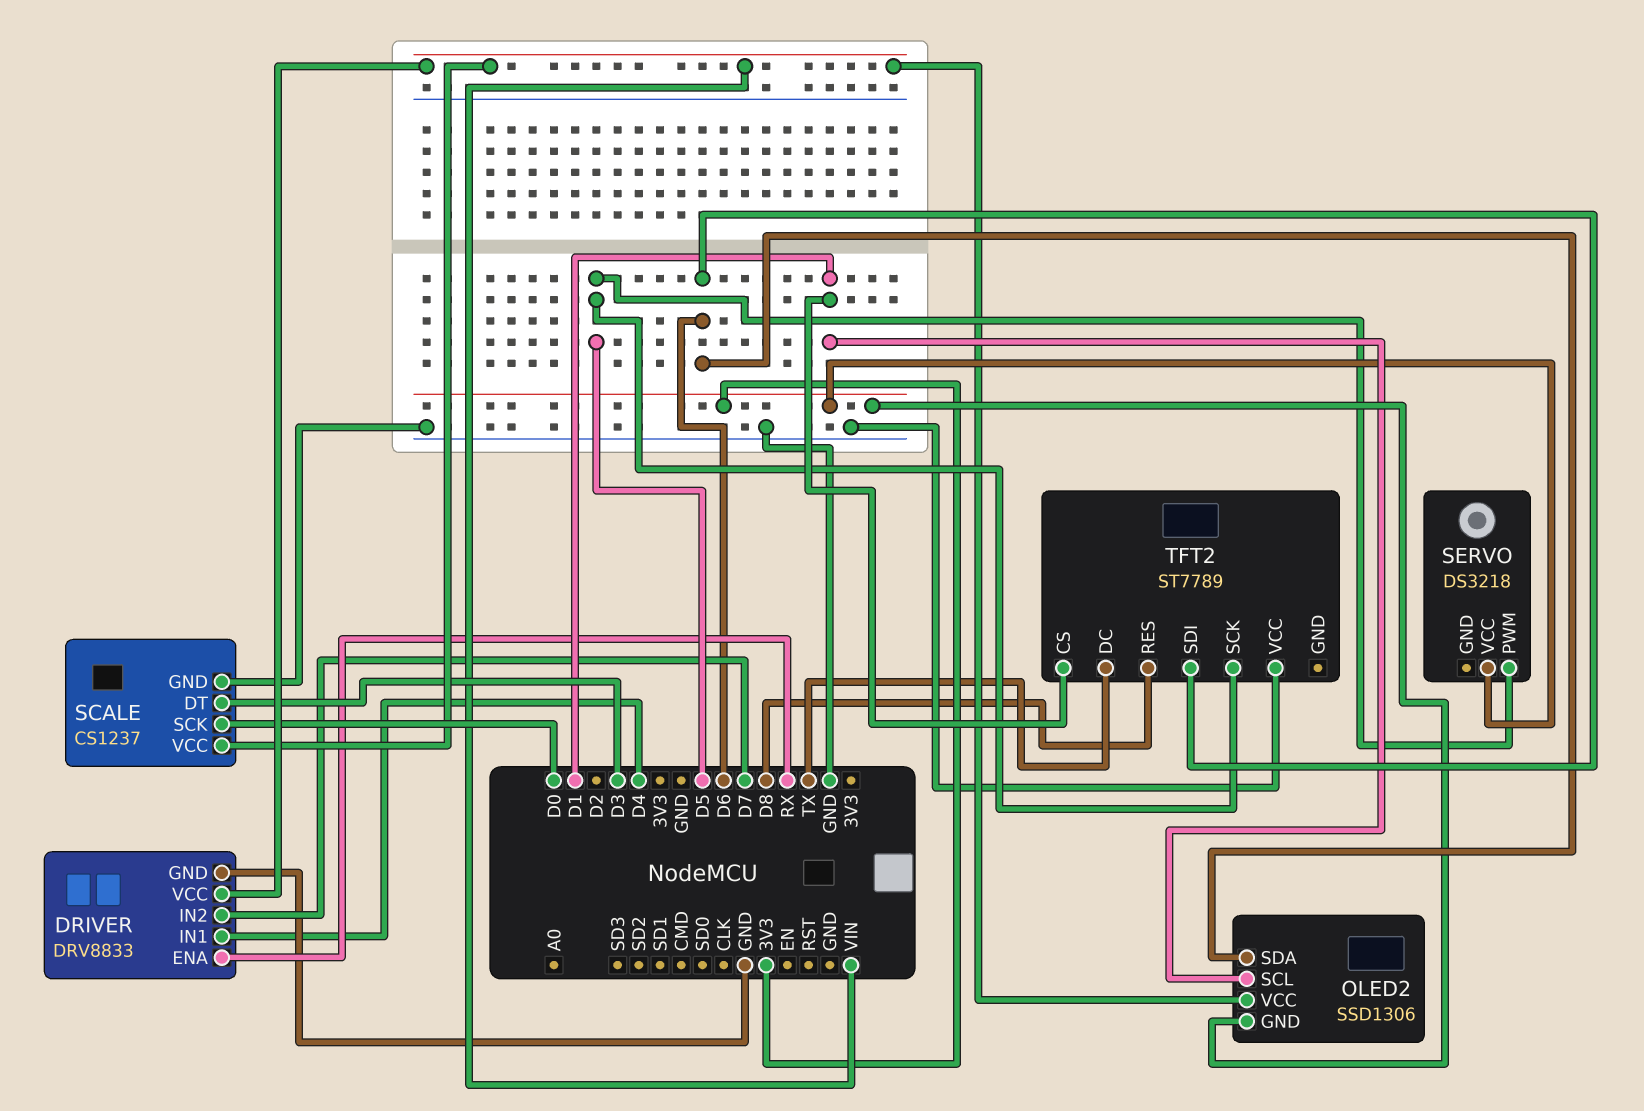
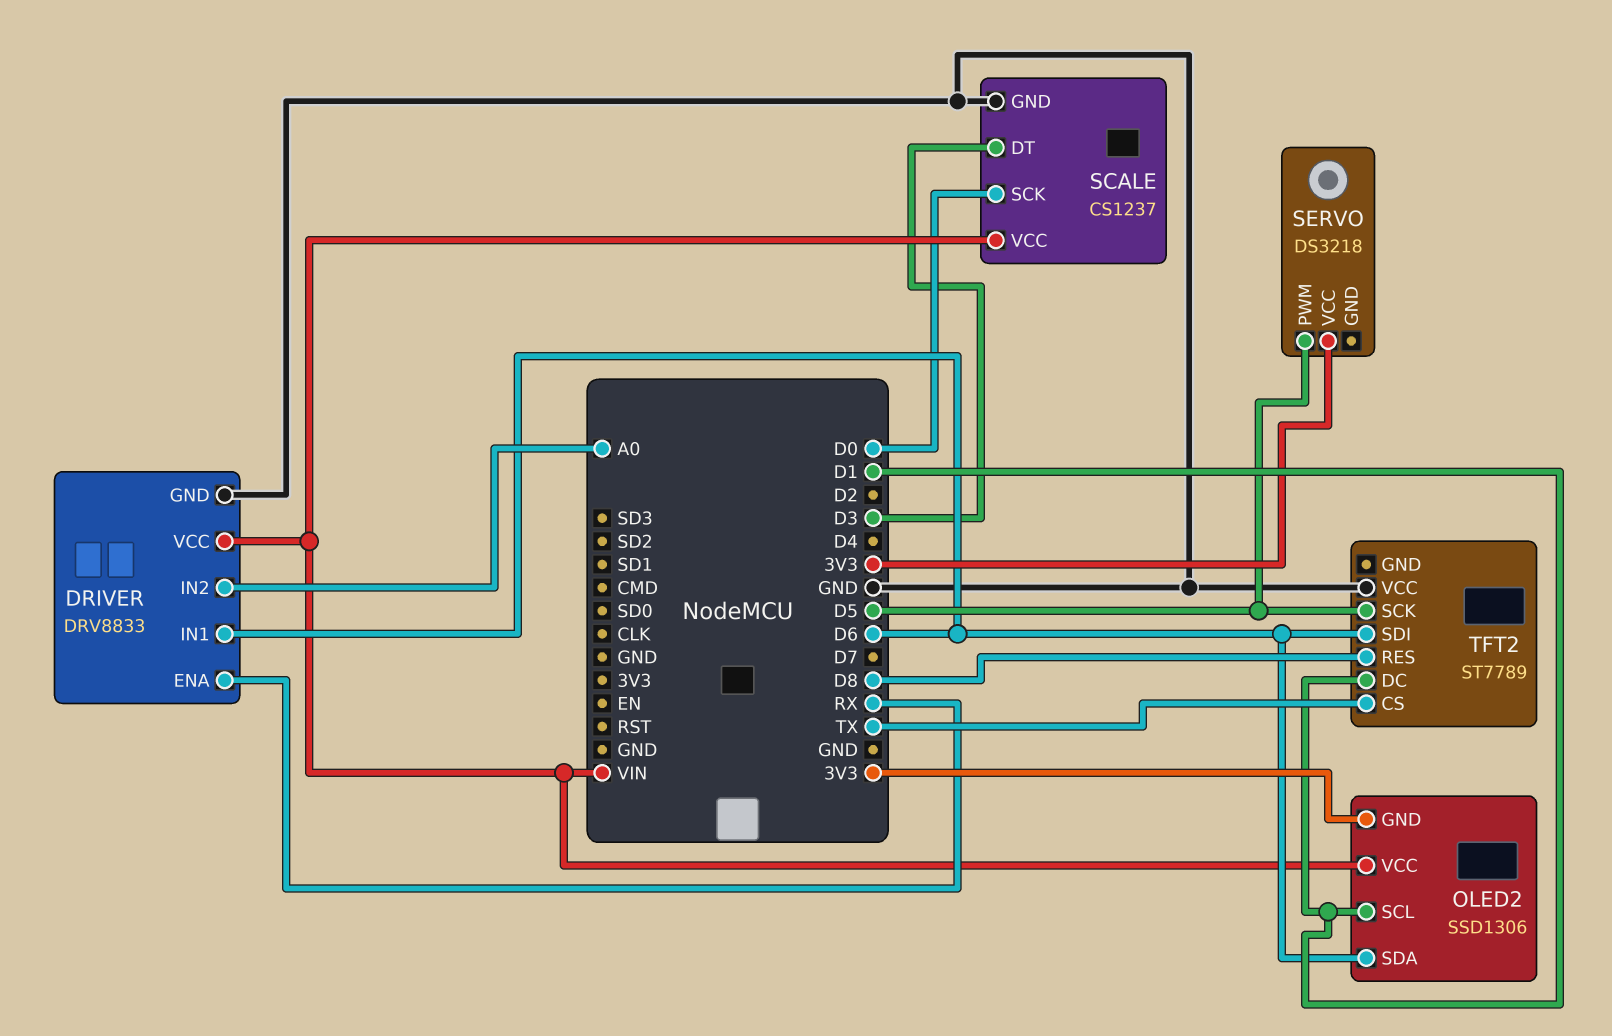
DRIVER pin IN1: D4 -> D6
DRIVER pin IN2: D7 -> A0
TFT2 pin CS: D1 -> TX
TFT2 pin DC: TX -> D1

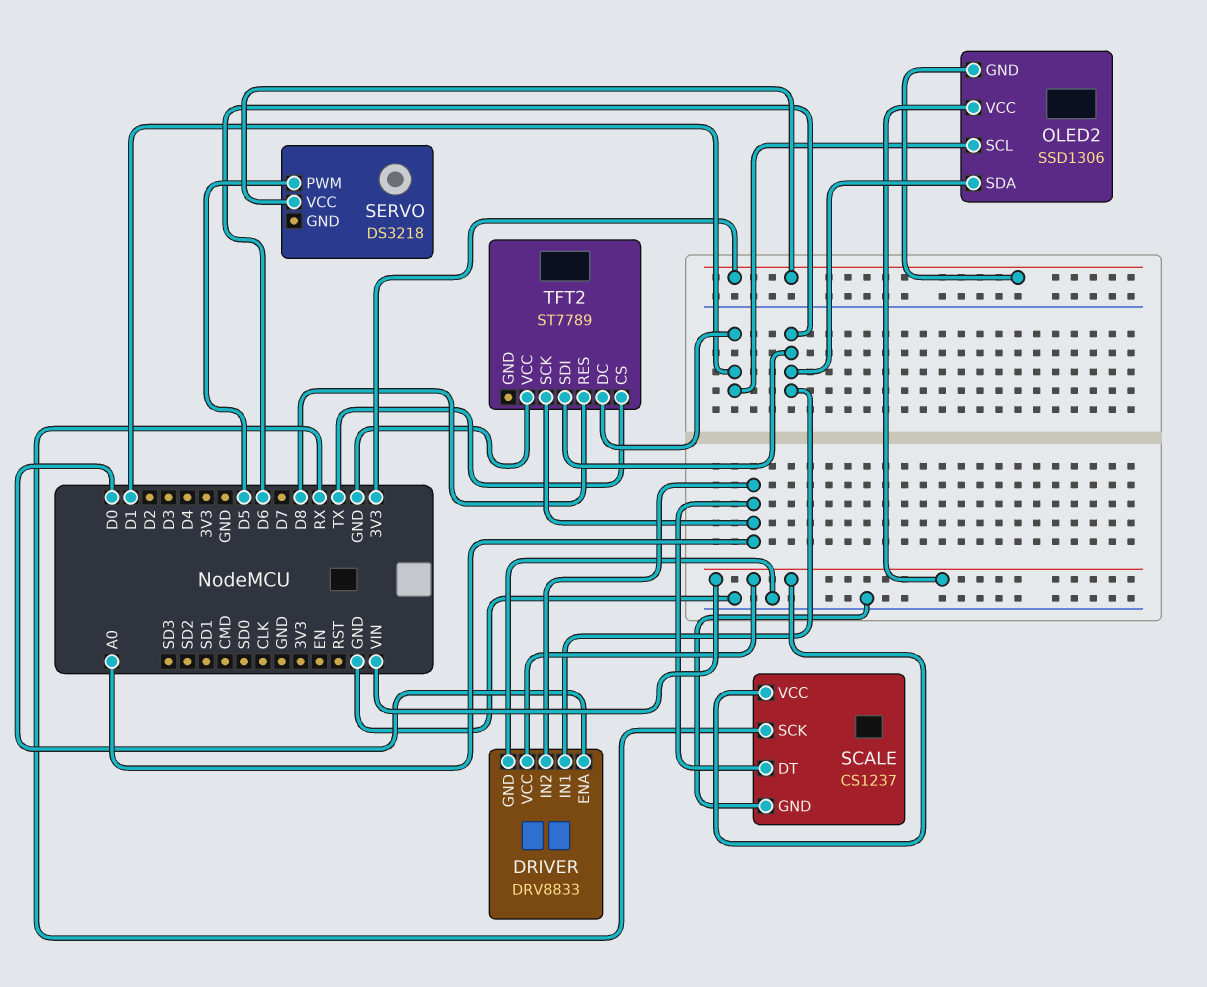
DRIVER pin ENA: RX -> D0
SCALE pin DT: D3 -> A0
SCALE pin SCK: D0 -> RX
TFT2 pin SCK: D5 -> A0

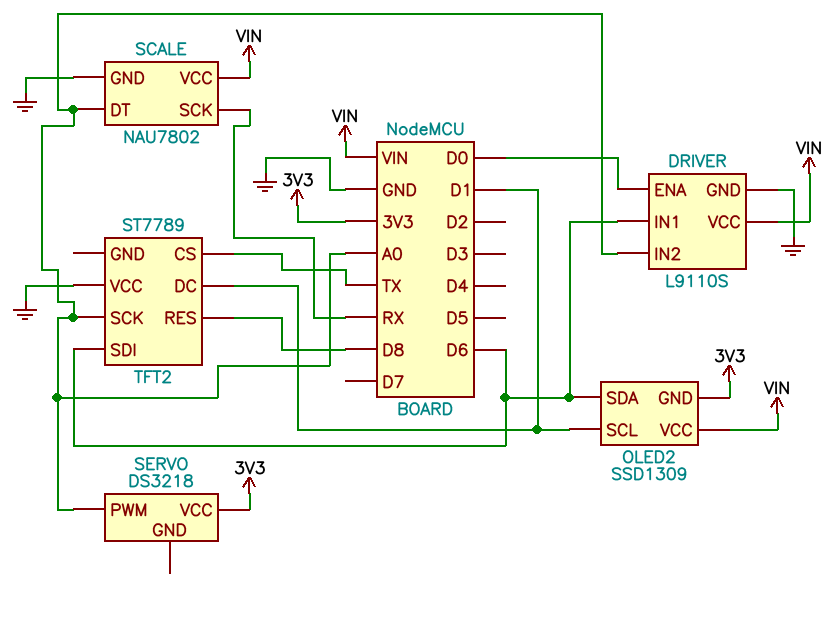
DRIVER: DRV8833 -> L9110S
OLED2: SSD1306 -> SSD1309
SCALE: CS1237 -> NAU7802
SERVO pin PWM: D5 -> A0

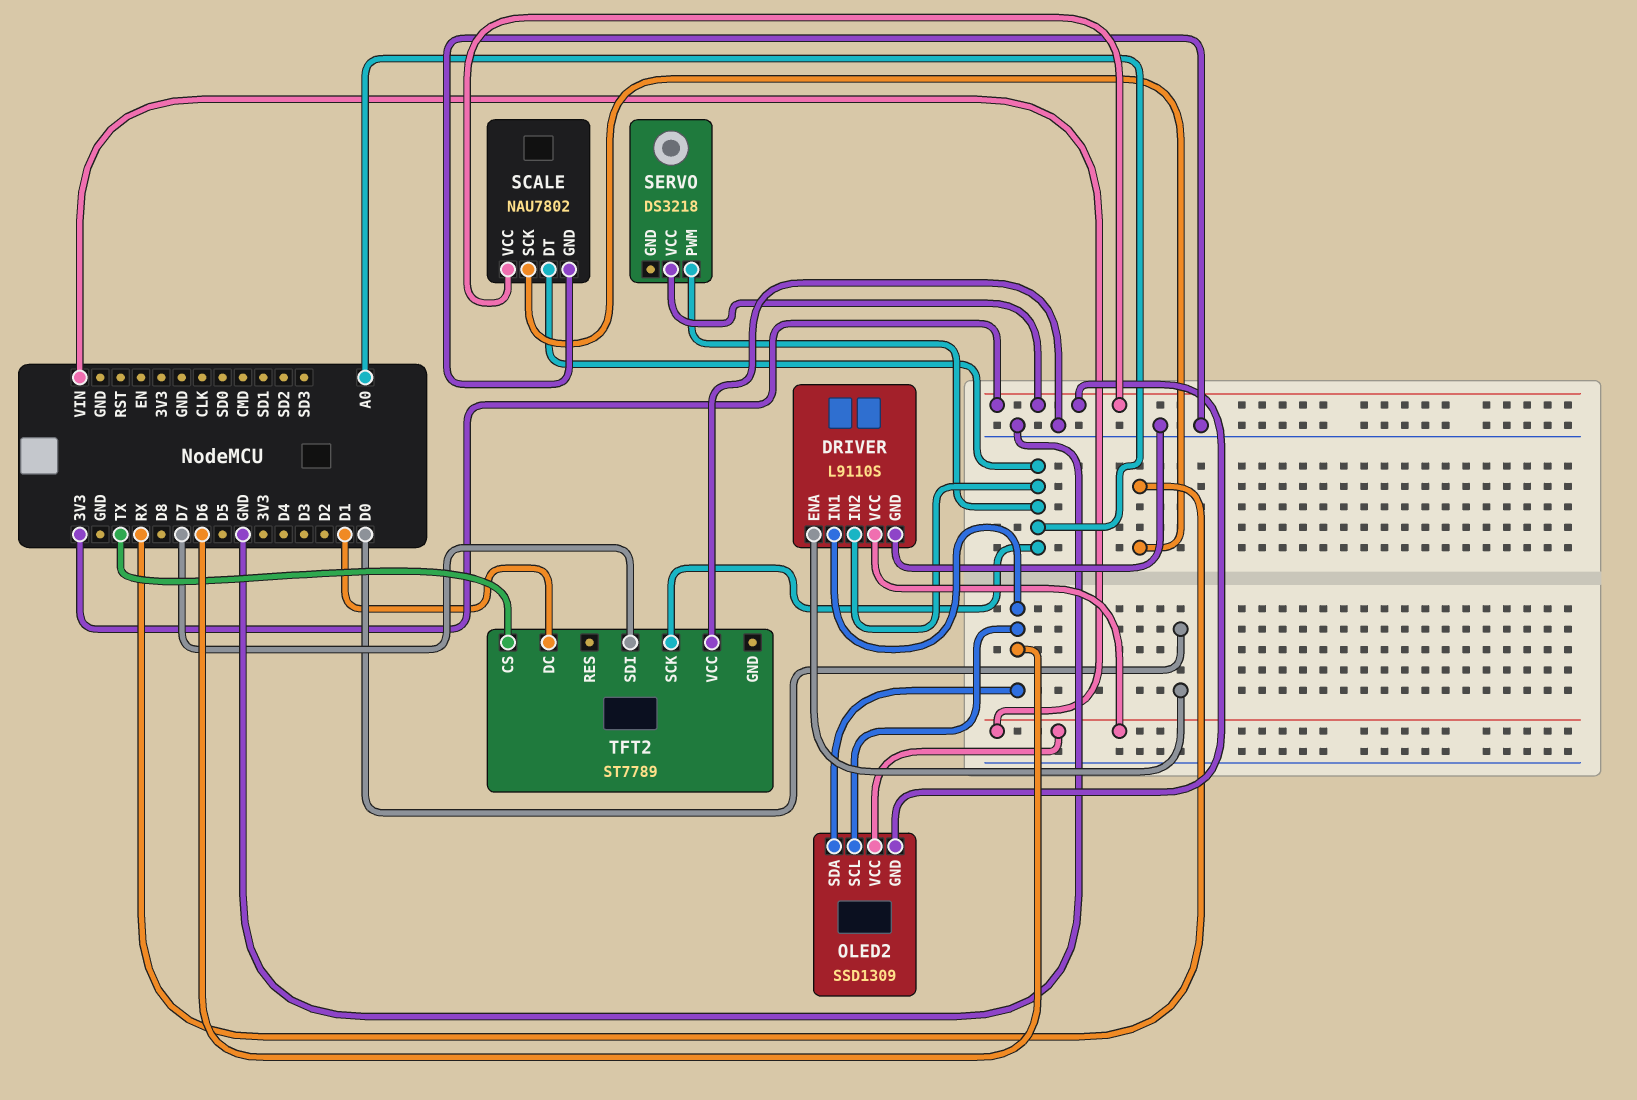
OLED2 pin SCL: D1 -> D6
SCALE pin VCC: VIN -> 3V3
TFT2 pin RES: D8 -> none
TFT2 pin SDI: D6 -> D7

